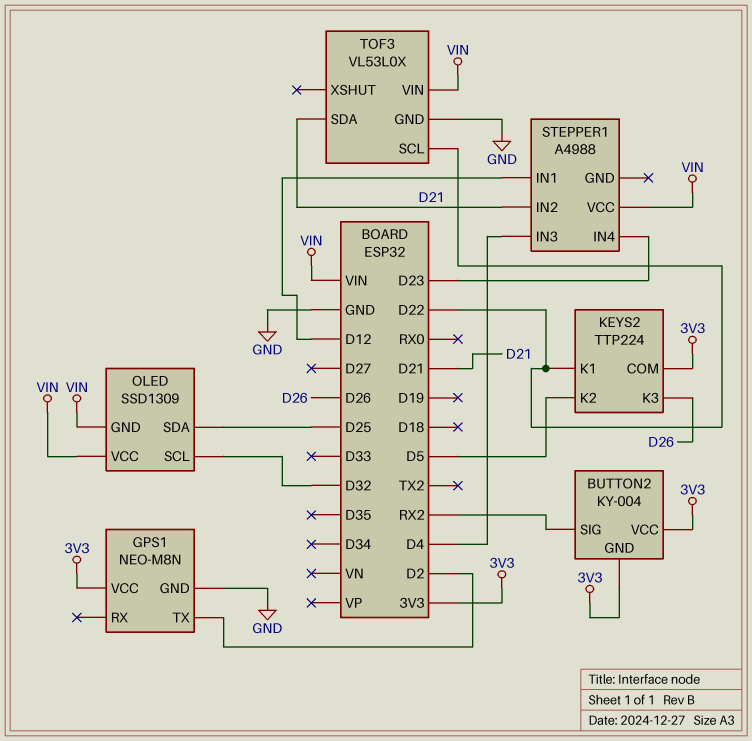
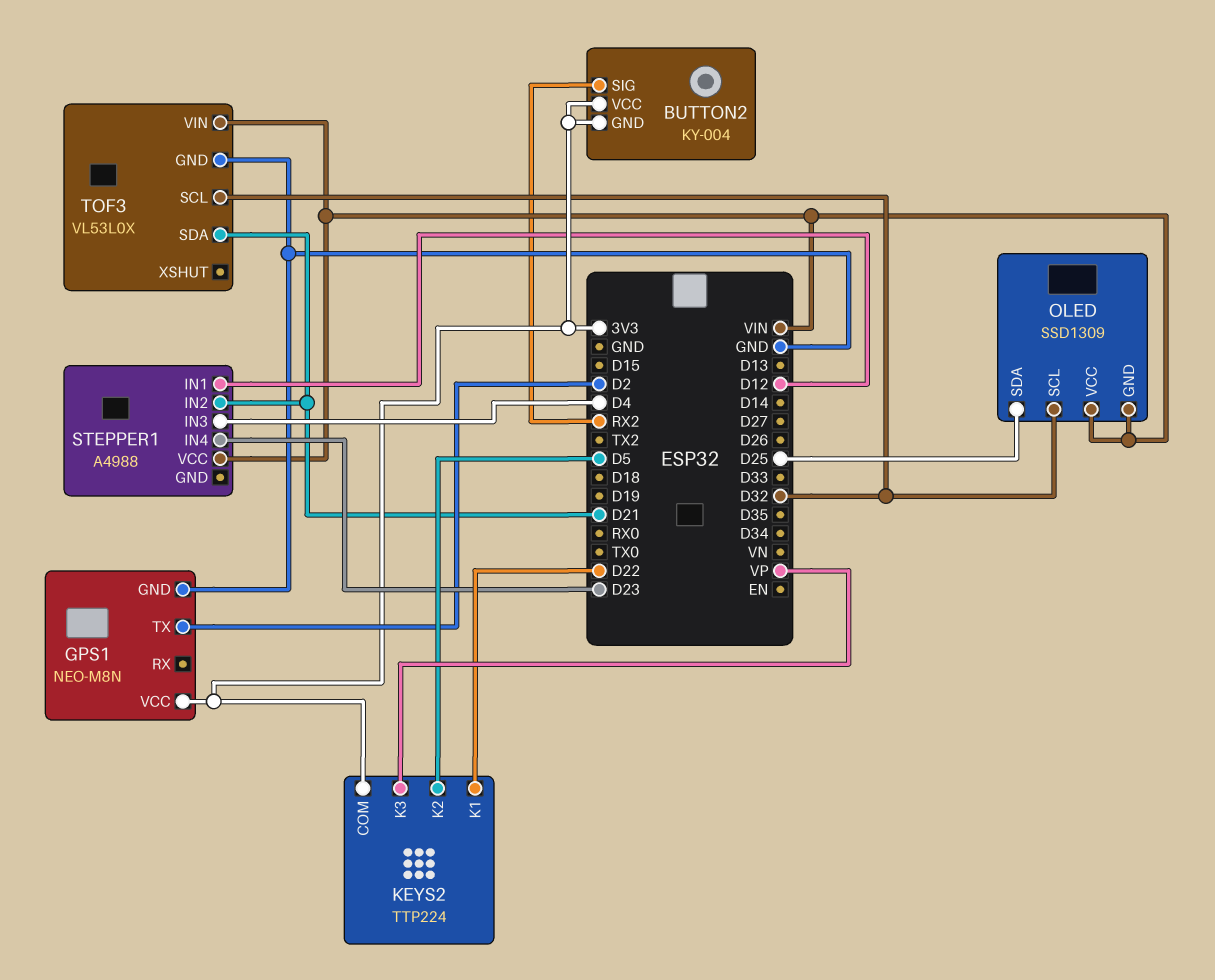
KEYS2 pin K3: D26 -> VP
TOF3 pin SCL: D22 -> D32

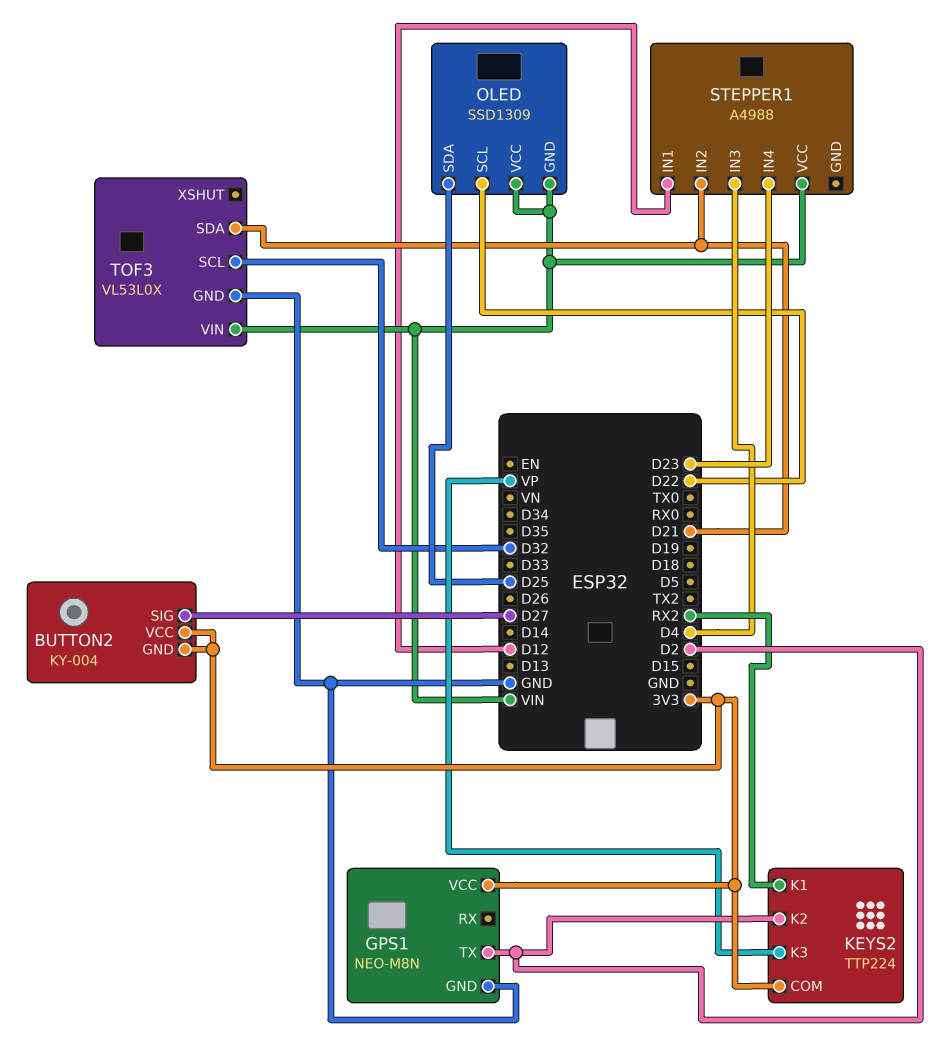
BUTTON2 pin SIG: RX2 -> D27
KEYS2 pin K1: D22 -> RX2
KEYS2 pin K2: D5 -> D2
OLED pin SCL: D32 -> D22

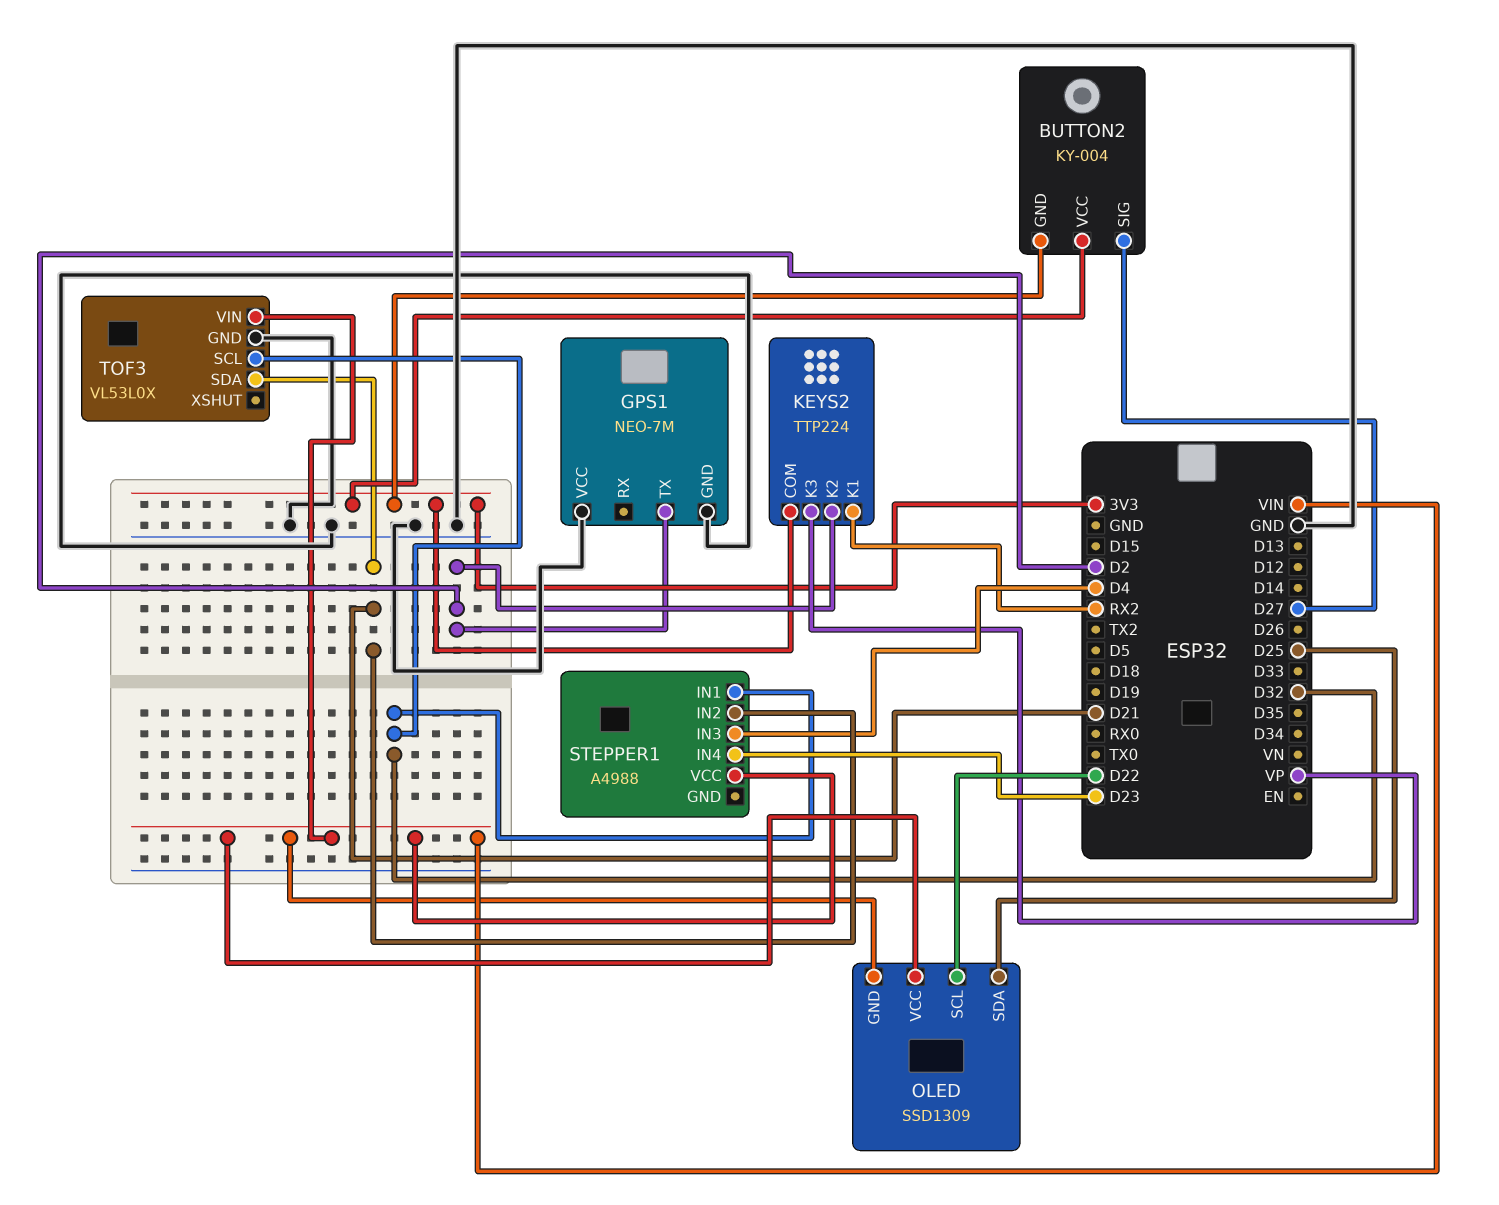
GPS1: NEO-M8N -> NEO-7M
GPS1 pin VCC: 3V3 -> GND
STEPPER1 pin IN1: D12 -> D32

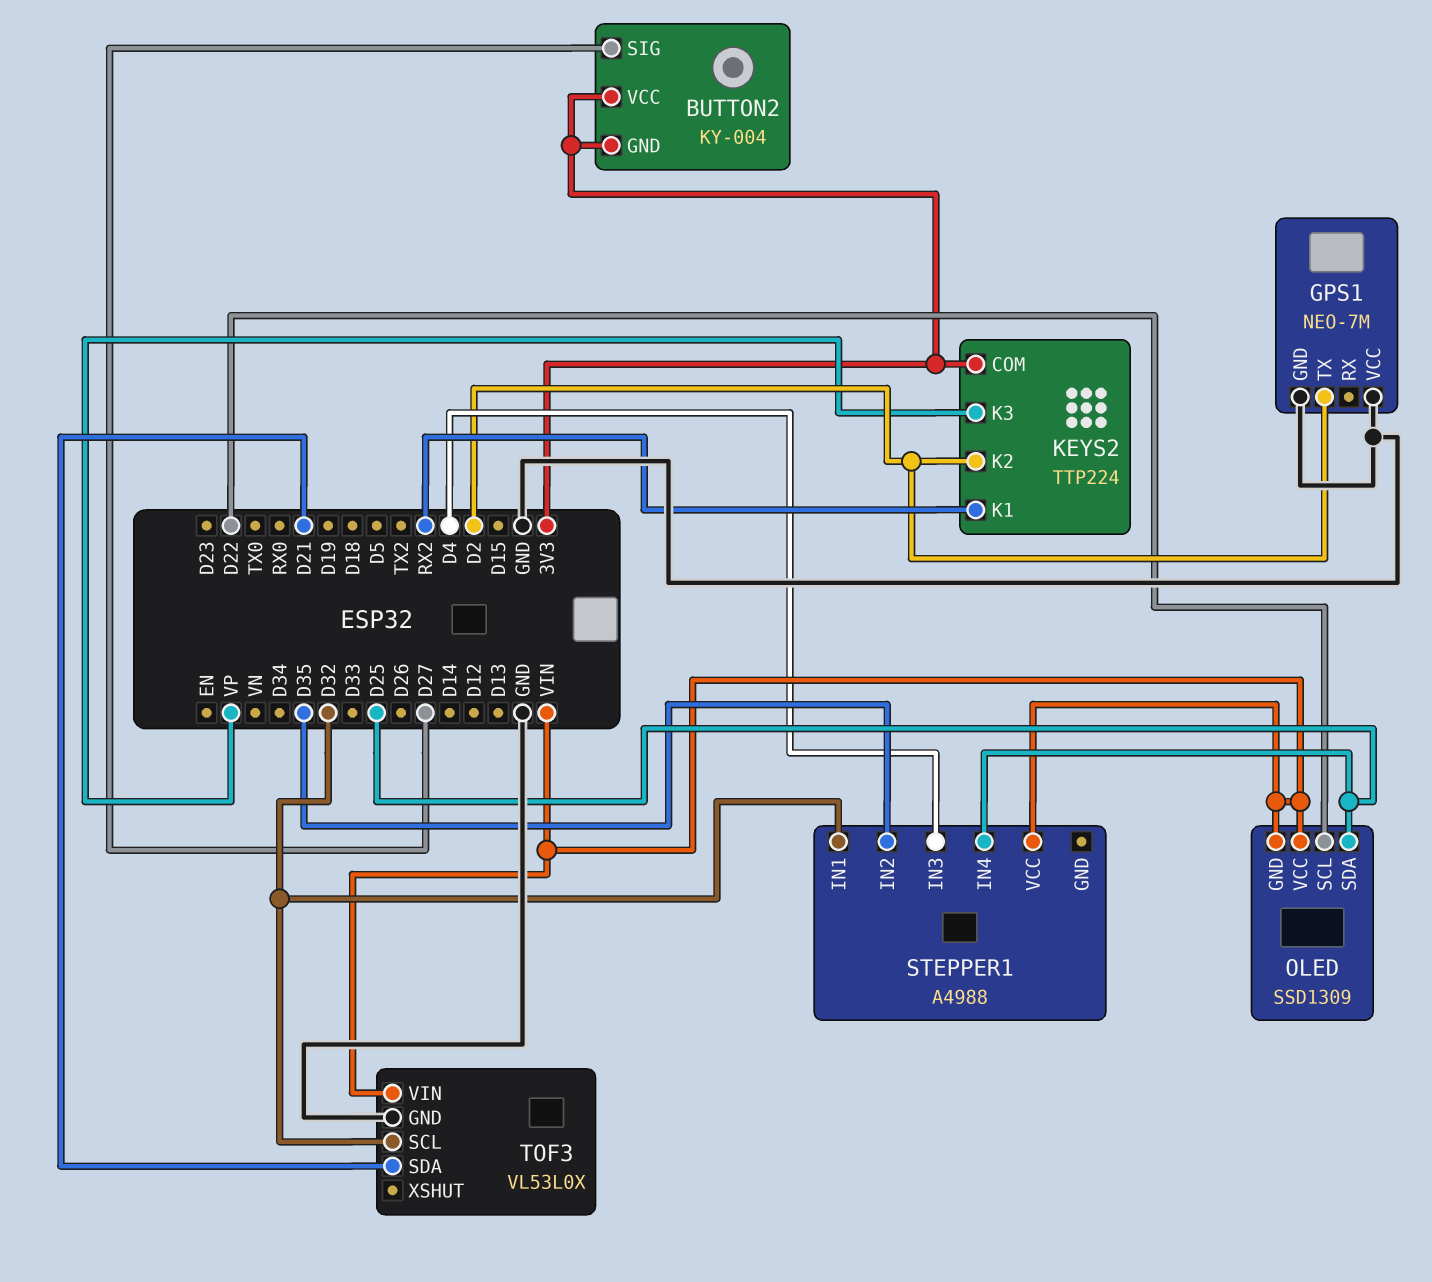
STEPPER1 pin IN2: D21 -> D35
STEPPER1 pin IN4: D23 -> D25

